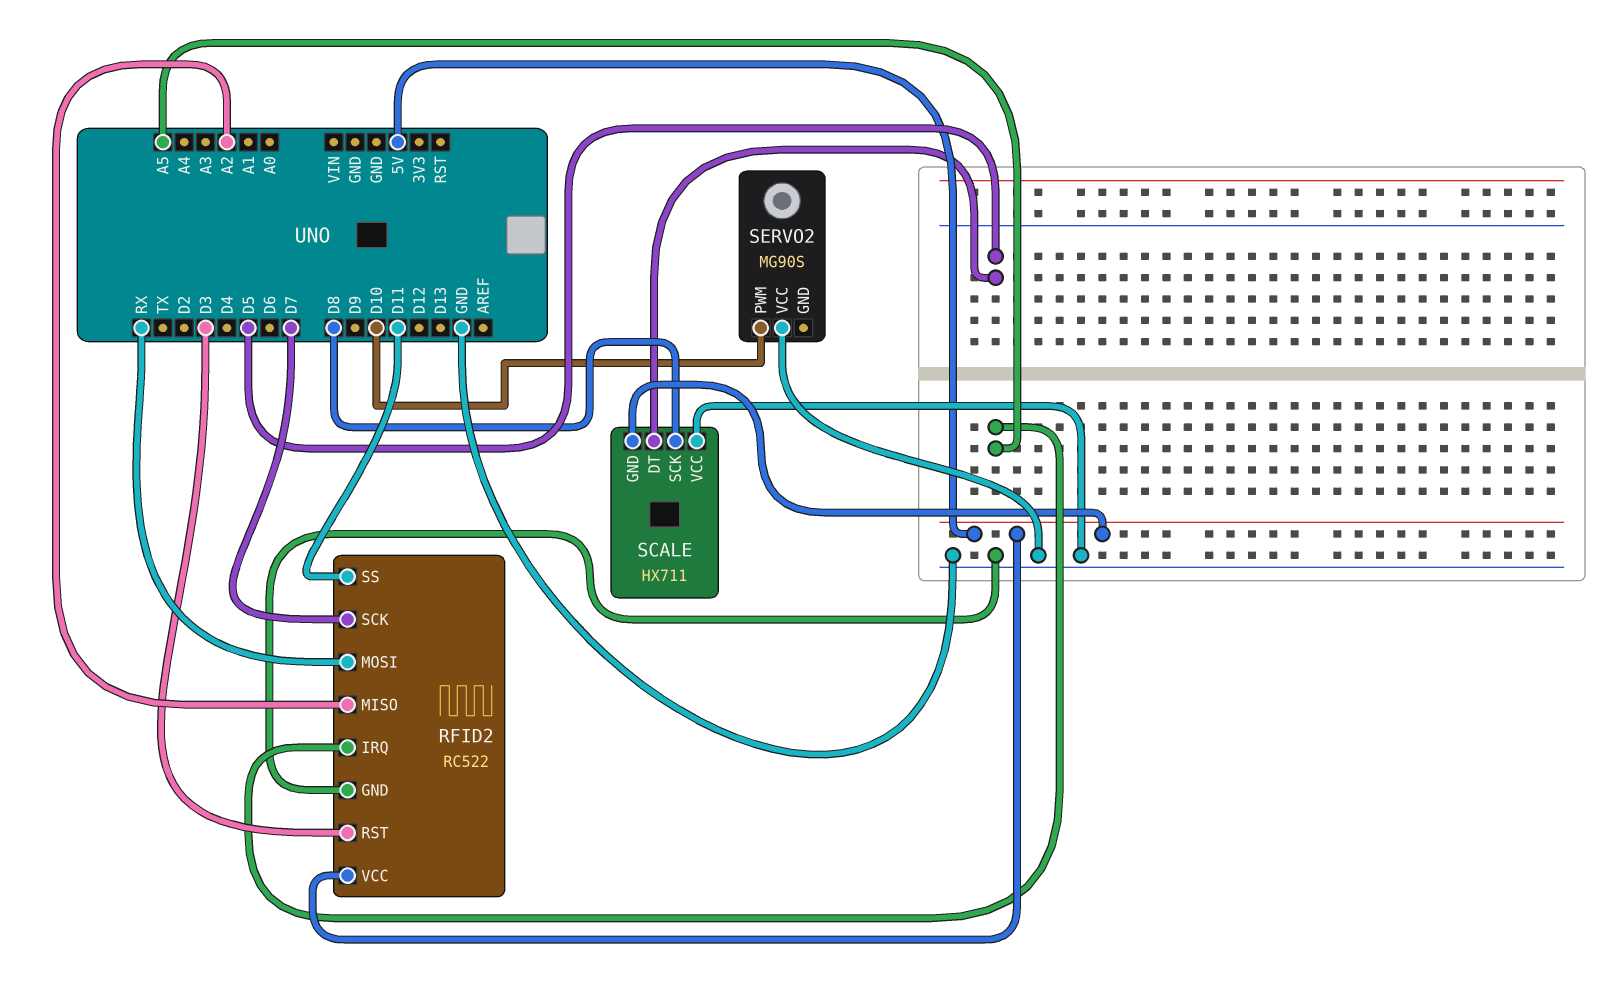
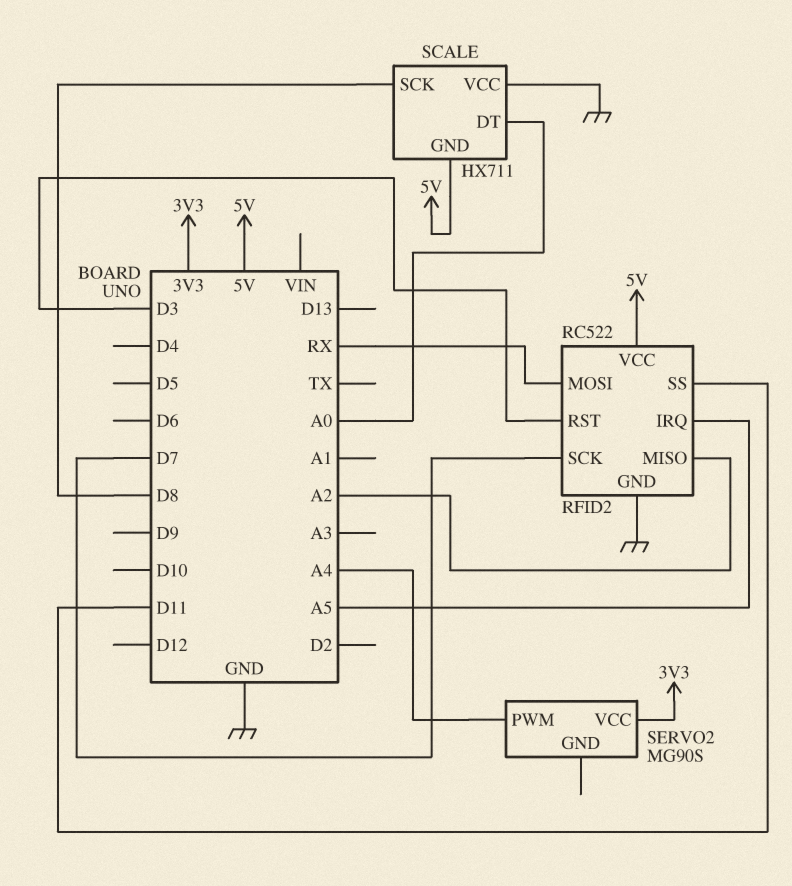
SCALE pin DT: D5 -> A0
SERVO2 pin PWM: D10 -> A4
SERVO2 pin VCC: GND -> 3V3

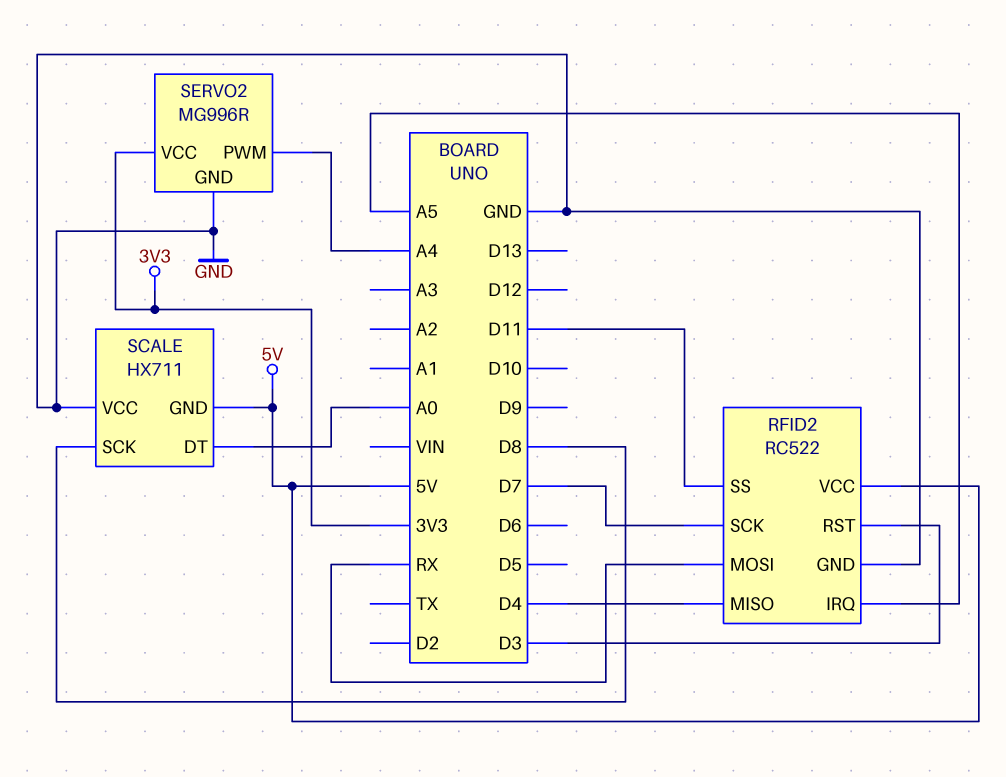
RFID2 pin MISO: A2 -> D4
SERVO2: MG90S -> MG996R
SERVO2 pin GND: none -> GND

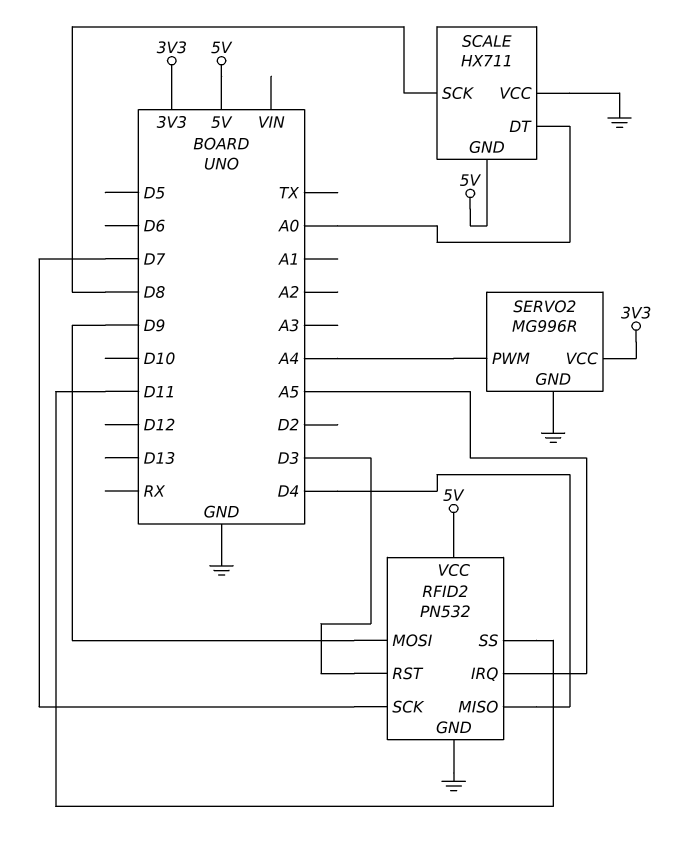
RFID2: RC522 -> PN532
RFID2 pin MOSI: RX -> D9

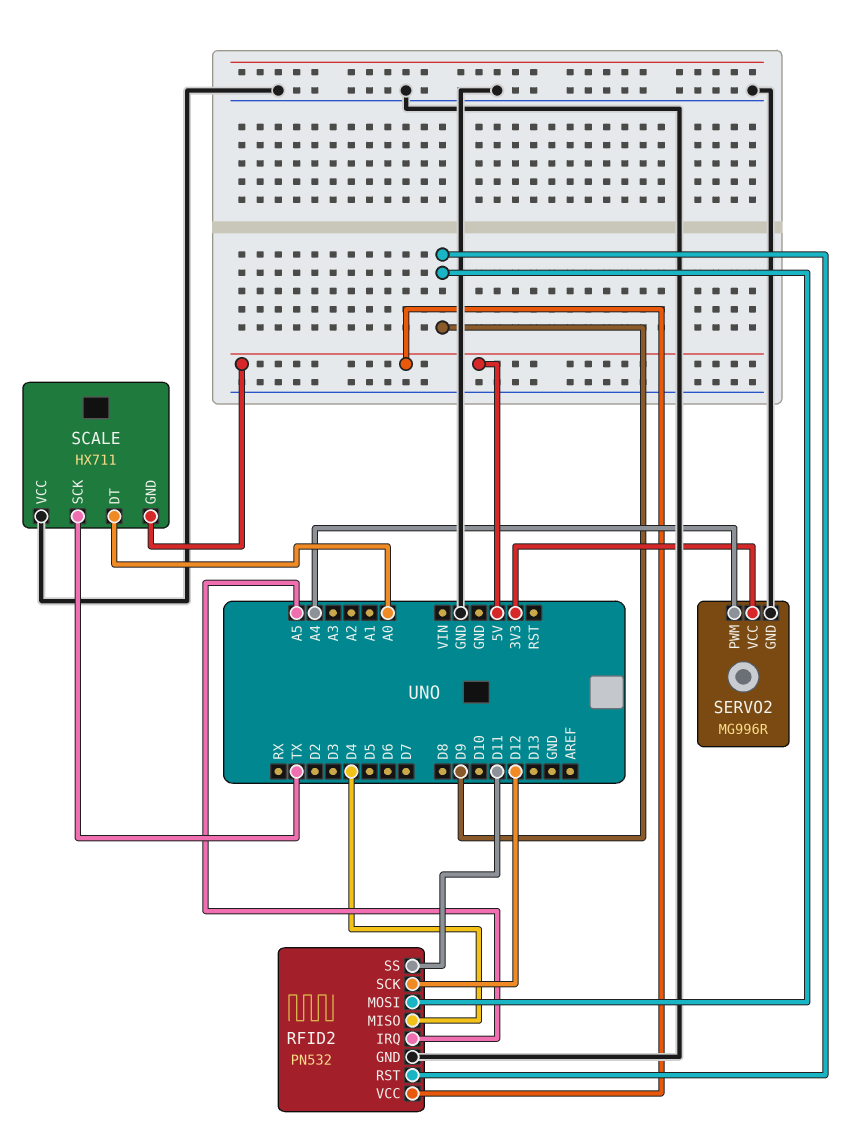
RFID2 pin RST: D3 -> D9
RFID2 pin SCK: D7 -> D12
SCALE pin SCK: D8 -> TX

